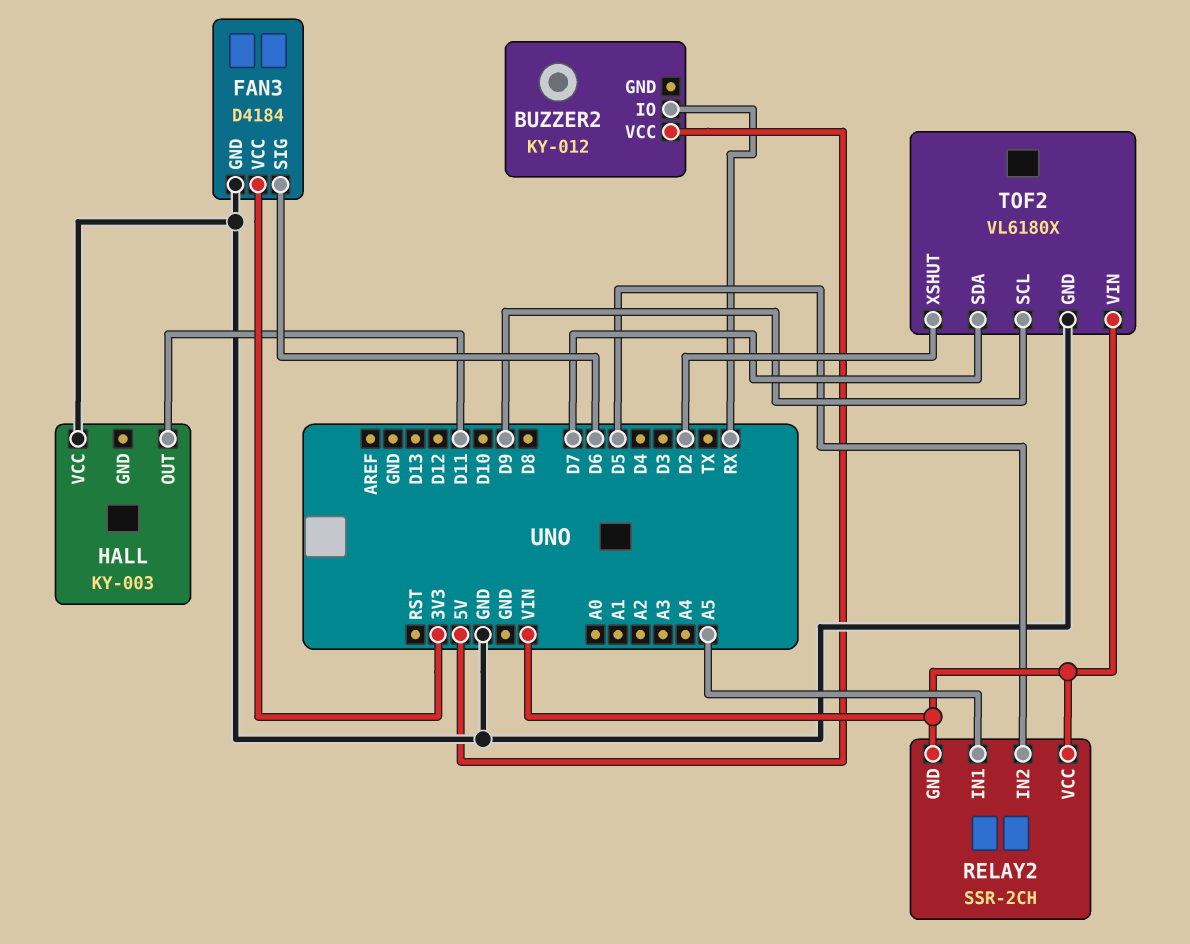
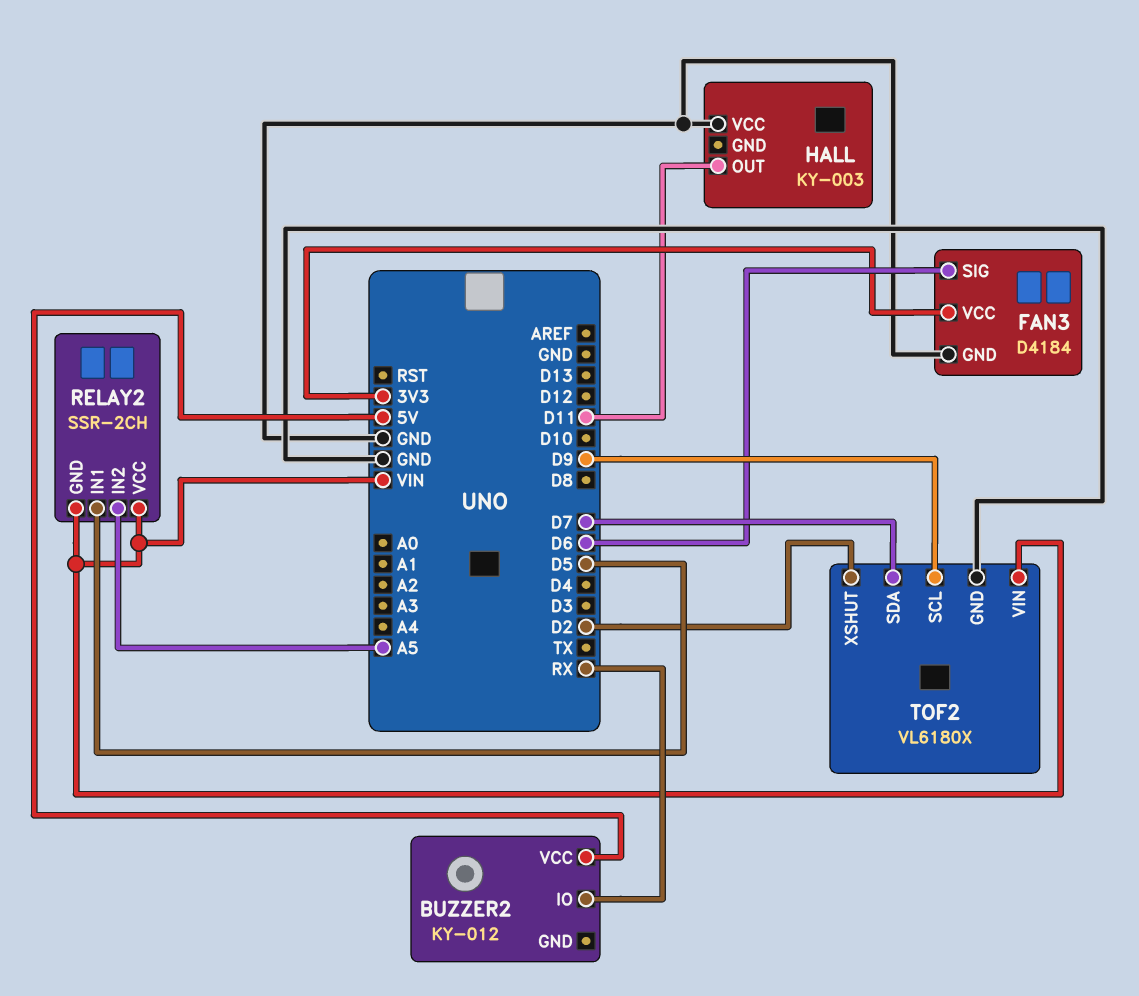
RELAY2 pin IN1: A5 -> D5
RELAY2 pin IN2: D5 -> A5

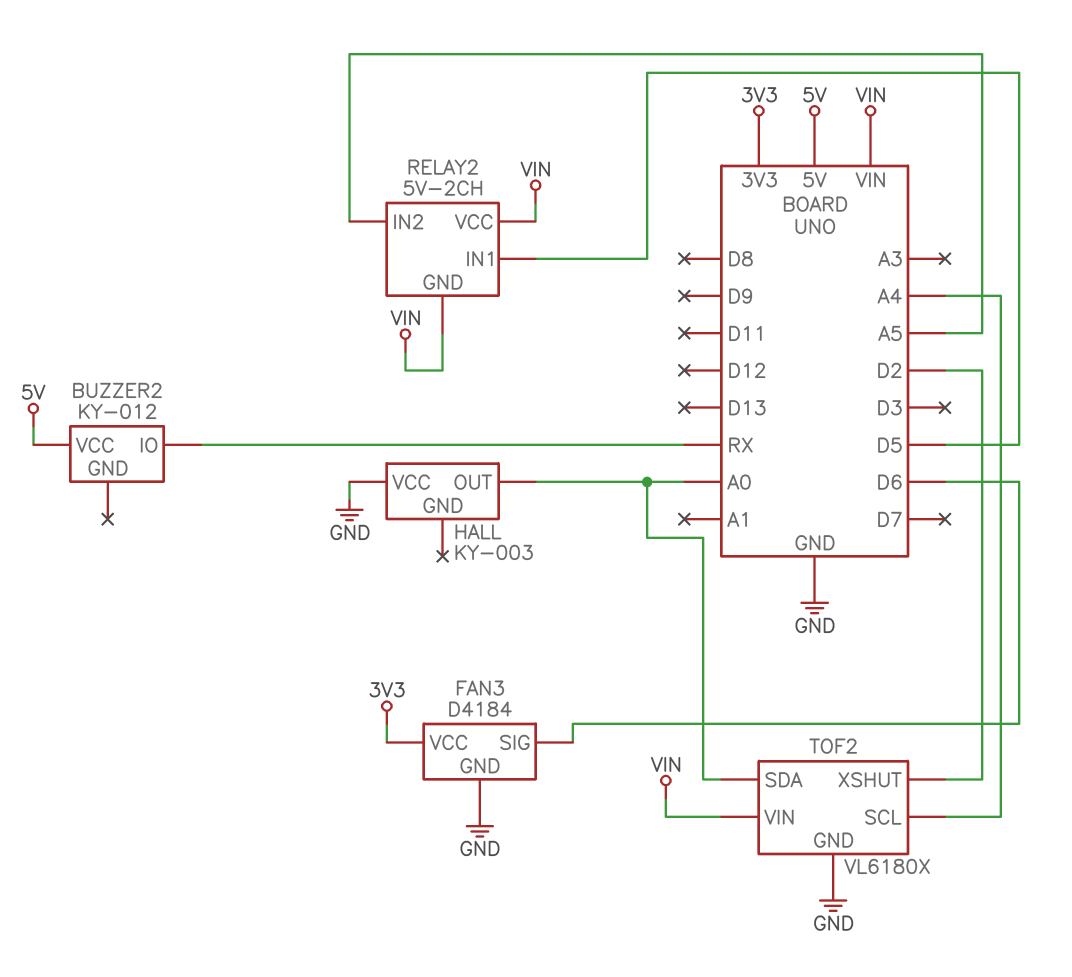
HALL pin OUT: D11 -> A0
RELAY2: SSR-2CH -> 5V-2CH
TOF2 pin SCL: D9 -> A4
TOF2 pin SDA: D7 -> A0

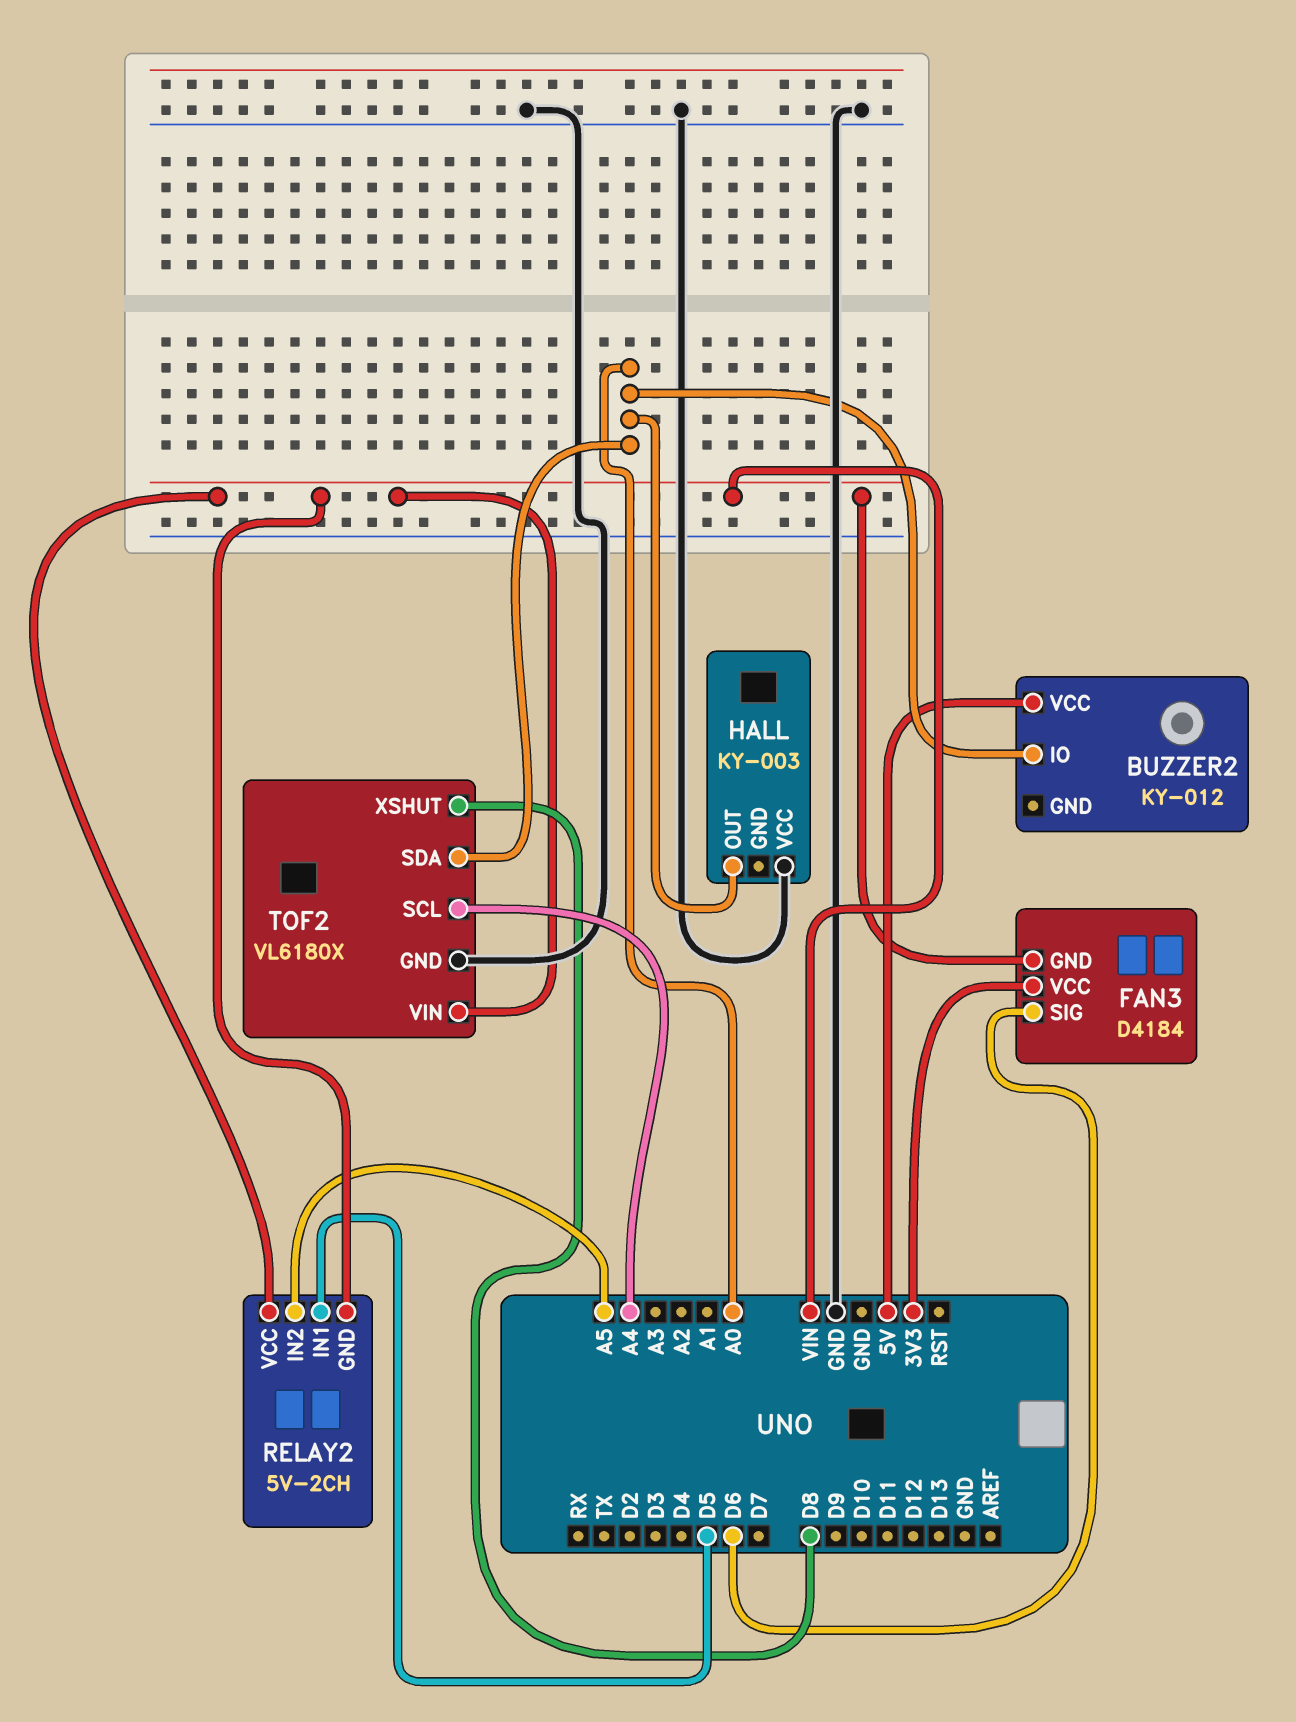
BUZZER2 pin IO: RX -> A0
FAN3 pin GND: GND -> VIN
TOF2 pin XSHUT: D2 -> D8

